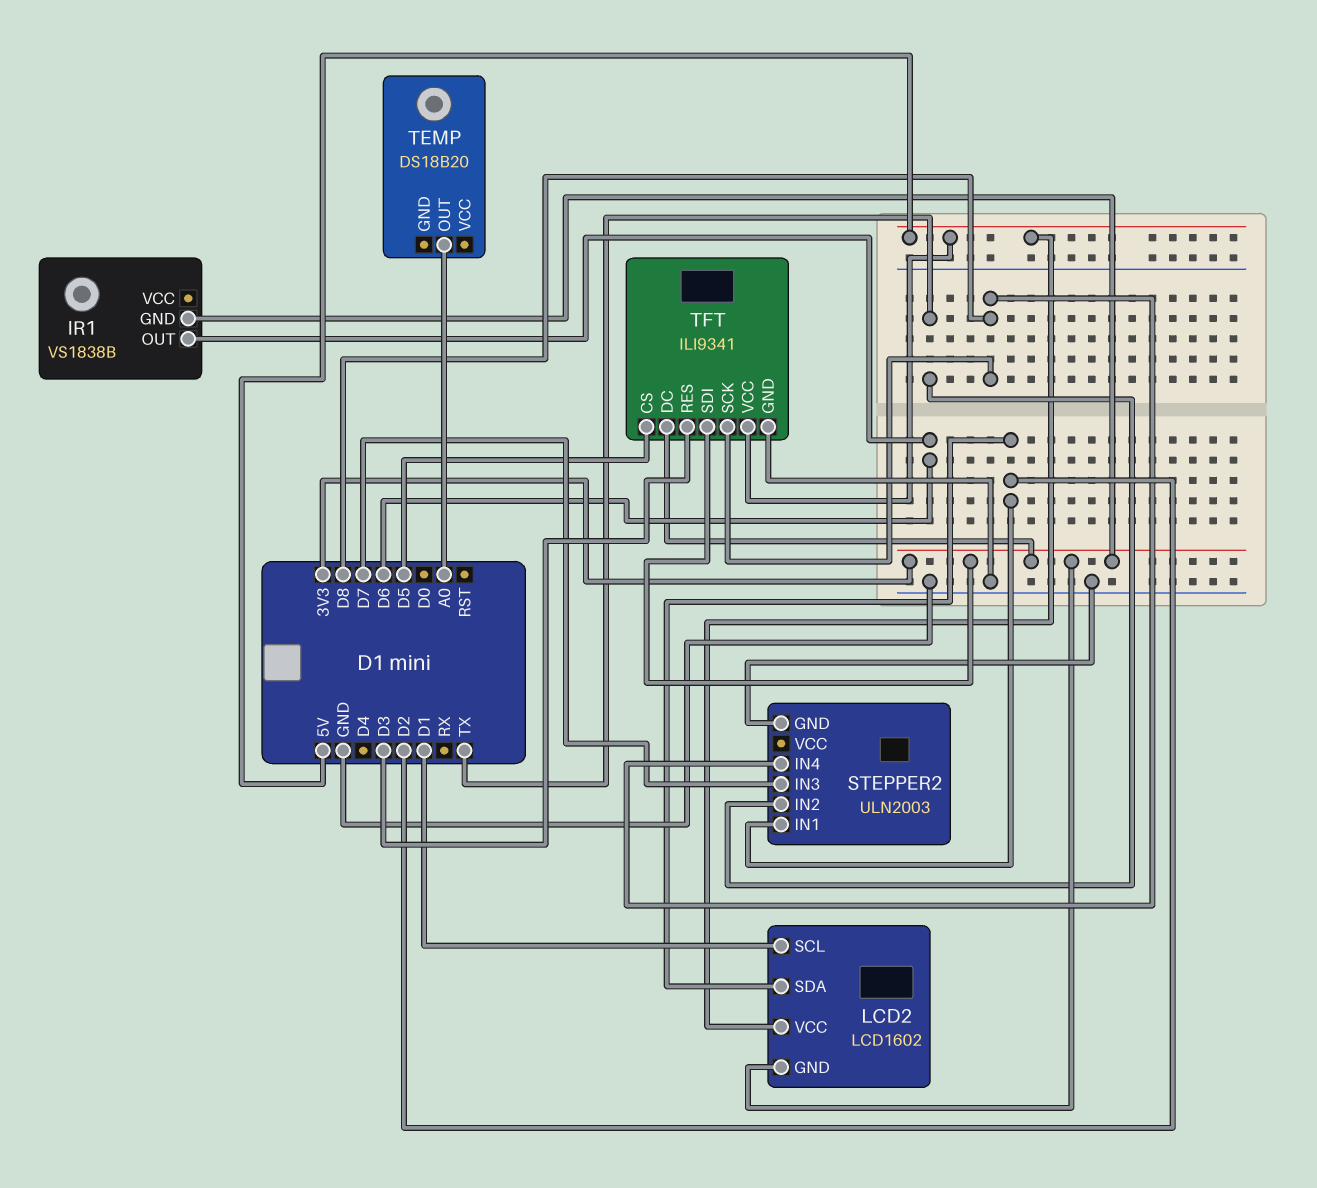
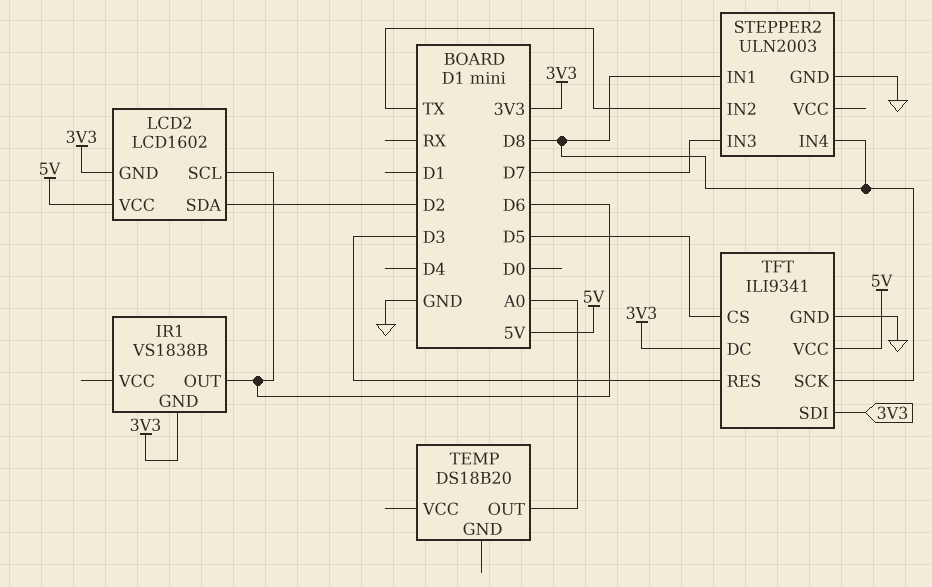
LCD2 pin SCL: D1 -> D6
STEPPER2 pin IN1: D2 -> D8

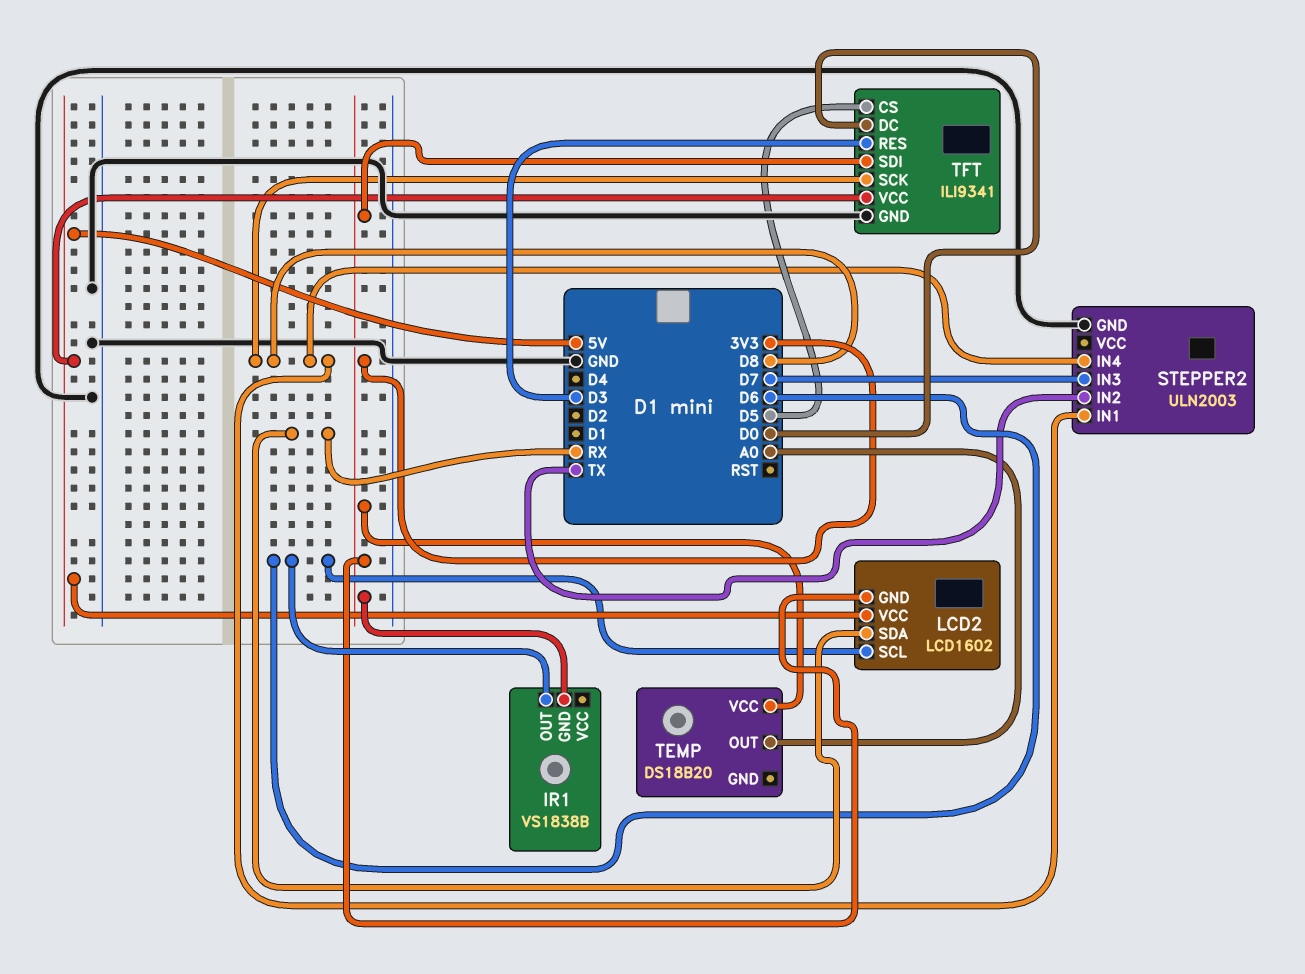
LCD2 pin SDA: D2 -> RX
TEMP pin VCC: none -> 3V3
TFT pin DC: 3V3 -> D0

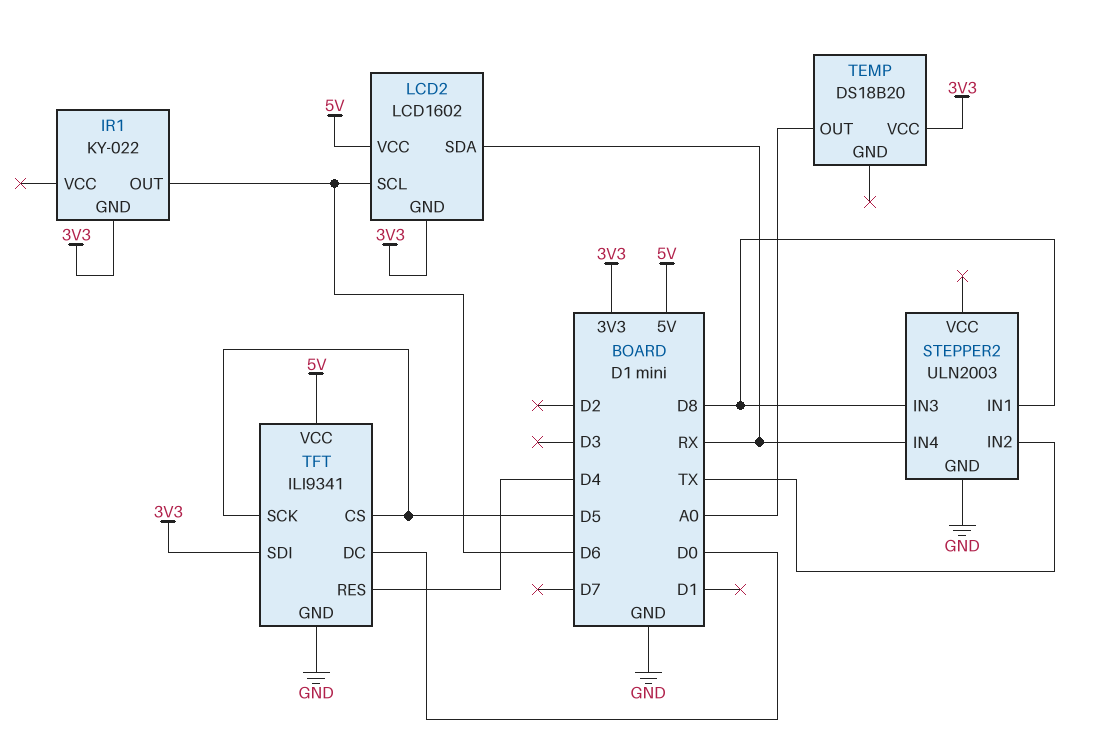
IR1: VS1838B -> KY-022
STEPPER2 pin IN3: D7 -> D8
STEPPER2 pin IN4: D8 -> RX
TFT pin RES: D3 -> D4
TFT pin SCK: D8 -> D5

